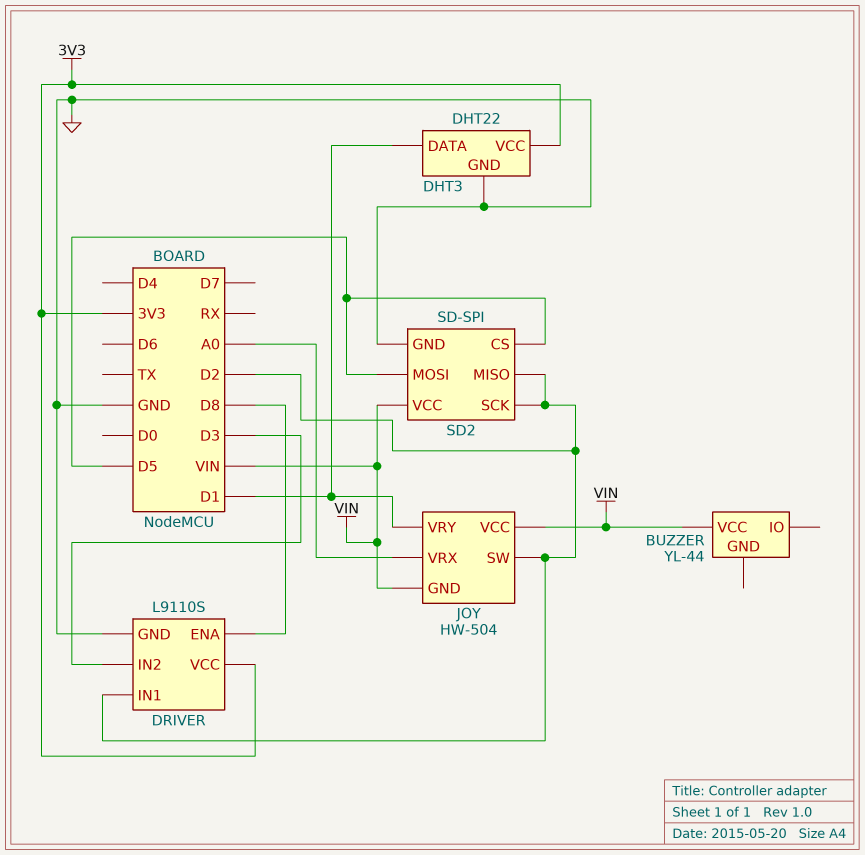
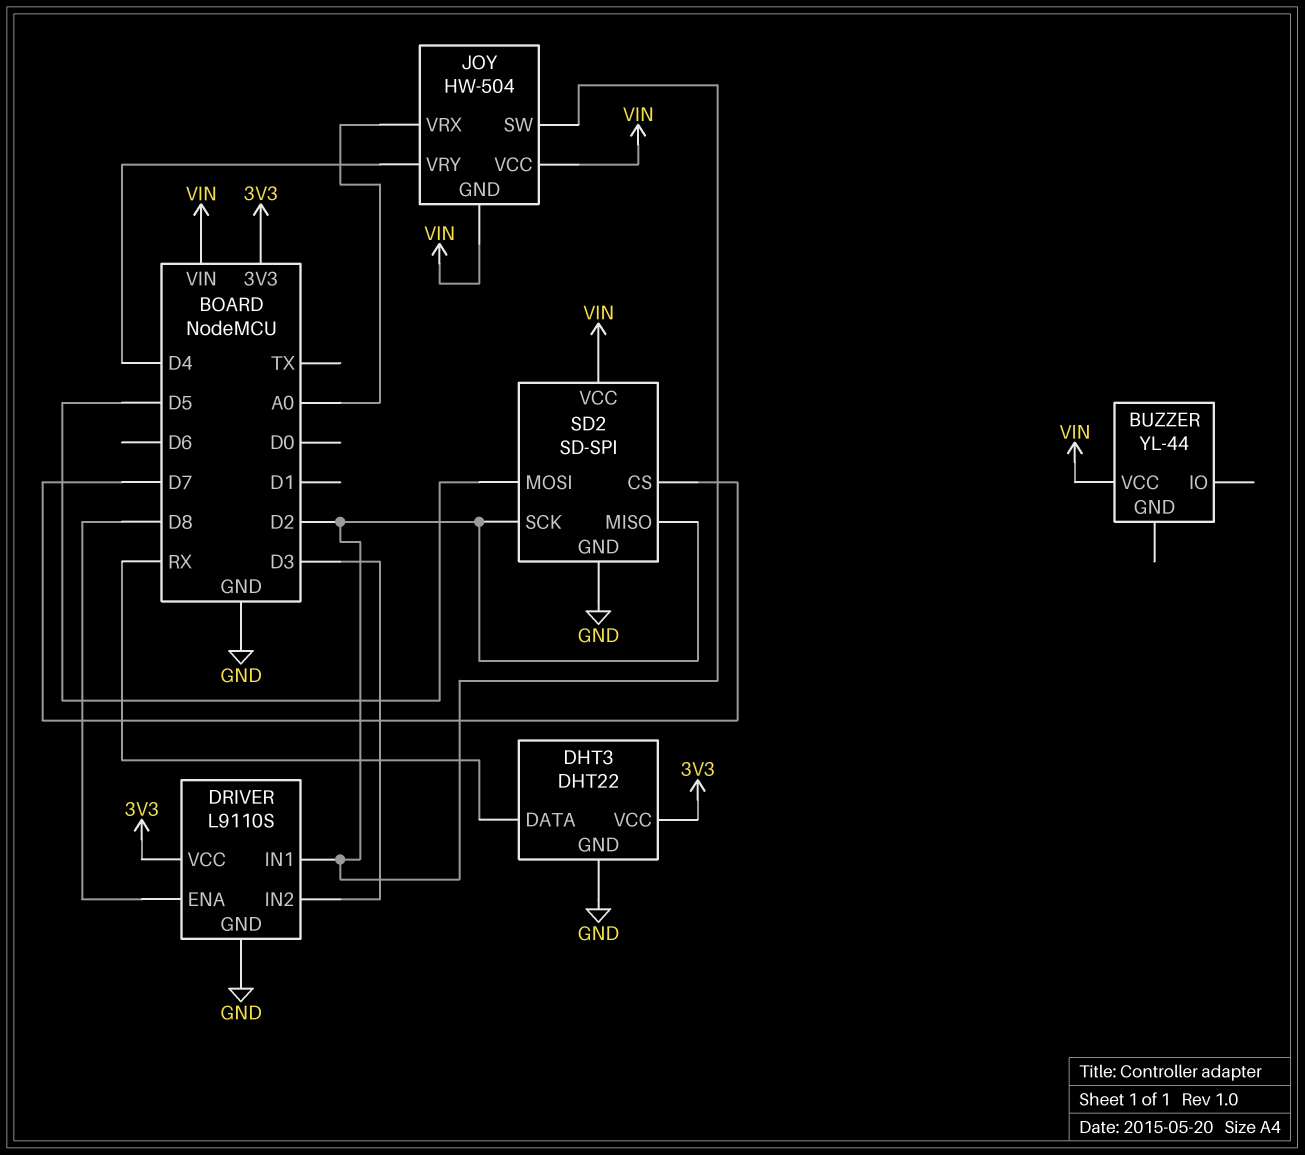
DHT3 pin DATA: D1 -> RX
JOY pin VRY: D1 -> D4
SD2 pin CS: D5 -> D7

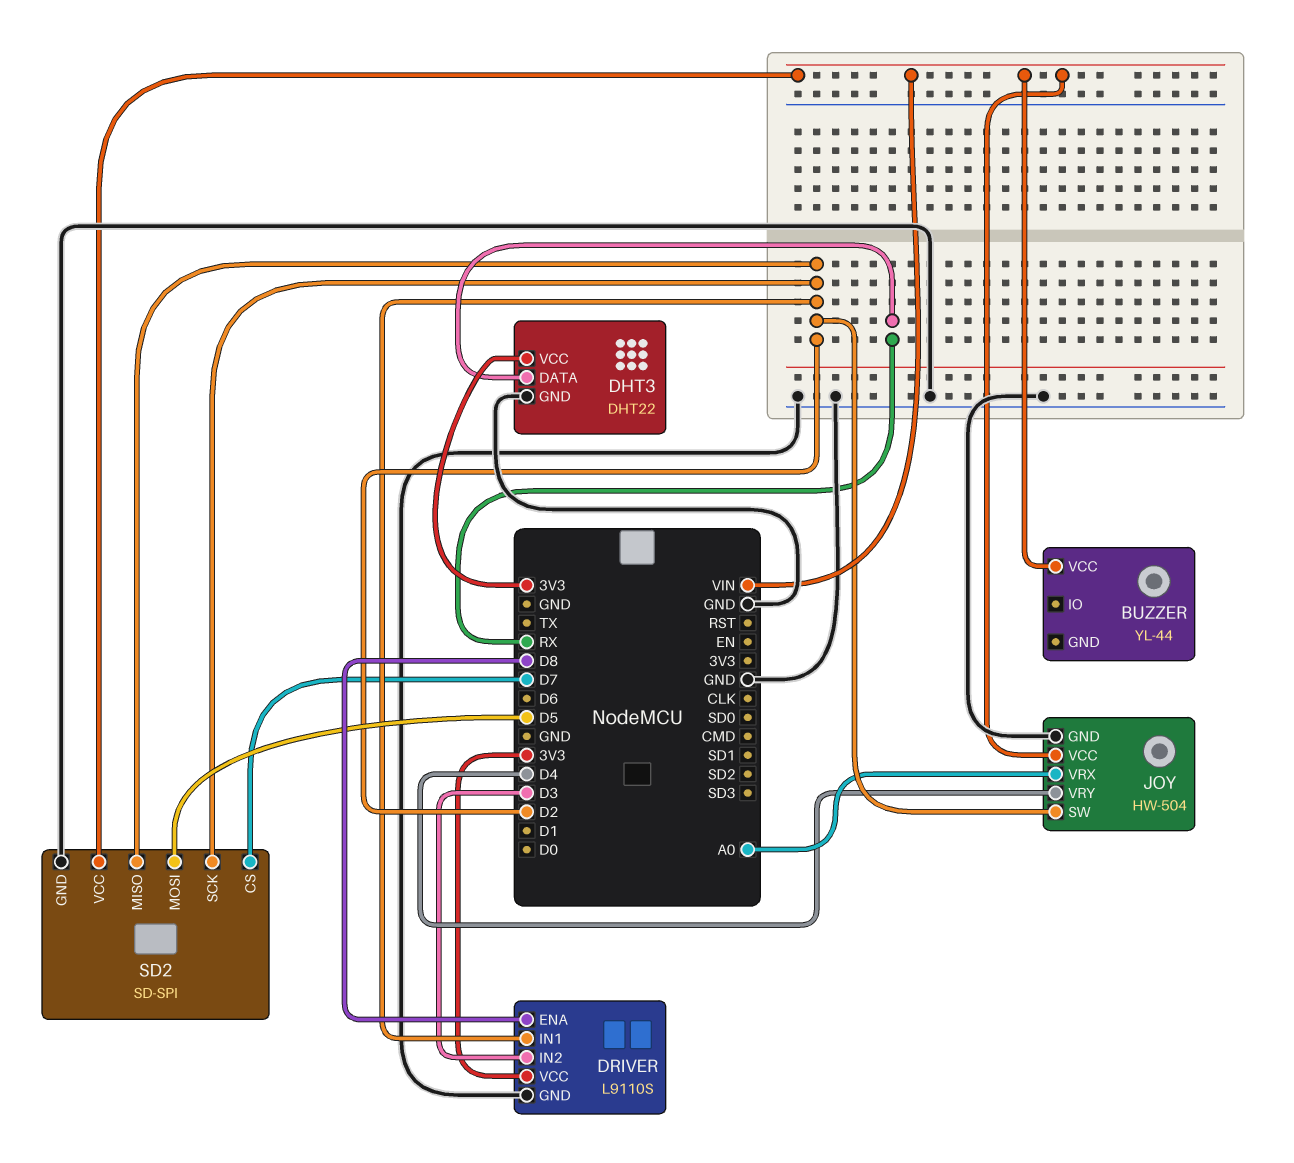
JOY pin GND: VIN -> GND

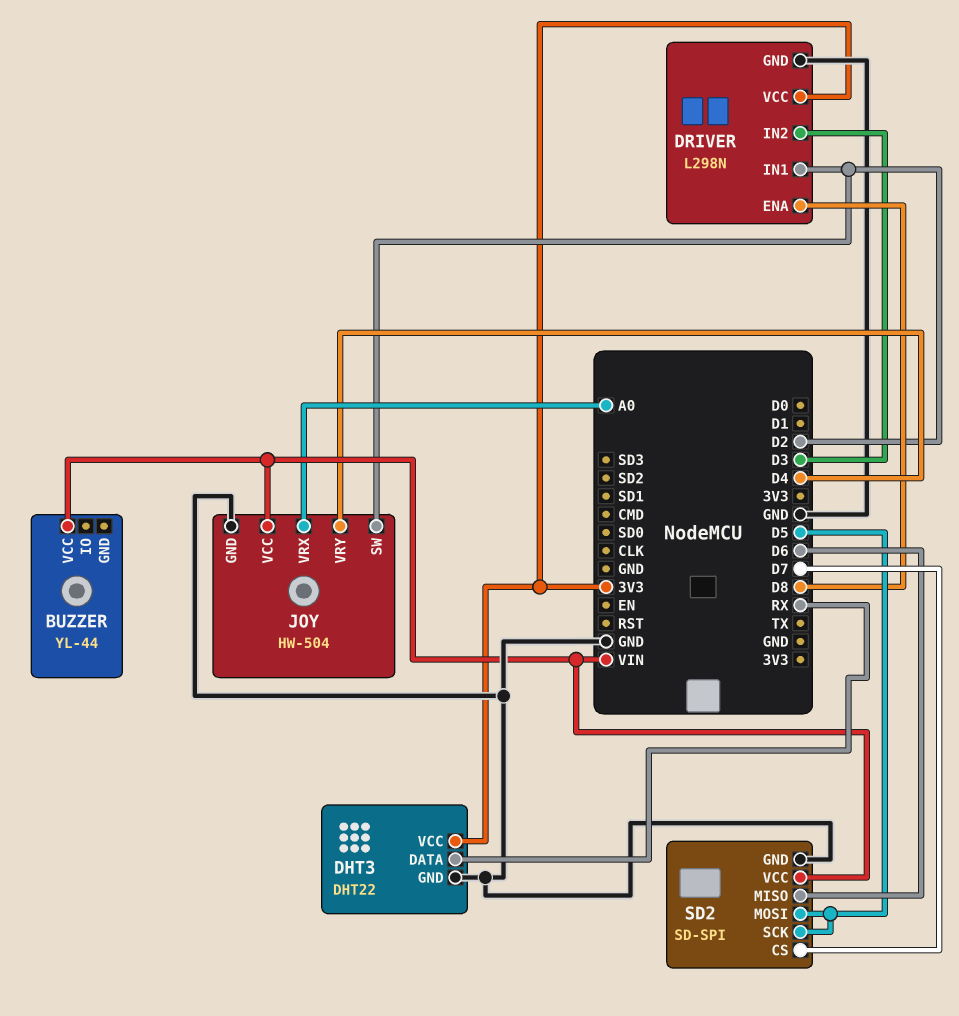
DRIVER: L9110S -> L298N
SD2 pin MISO: D2 -> D6
SD2 pin SCK: D2 -> D5

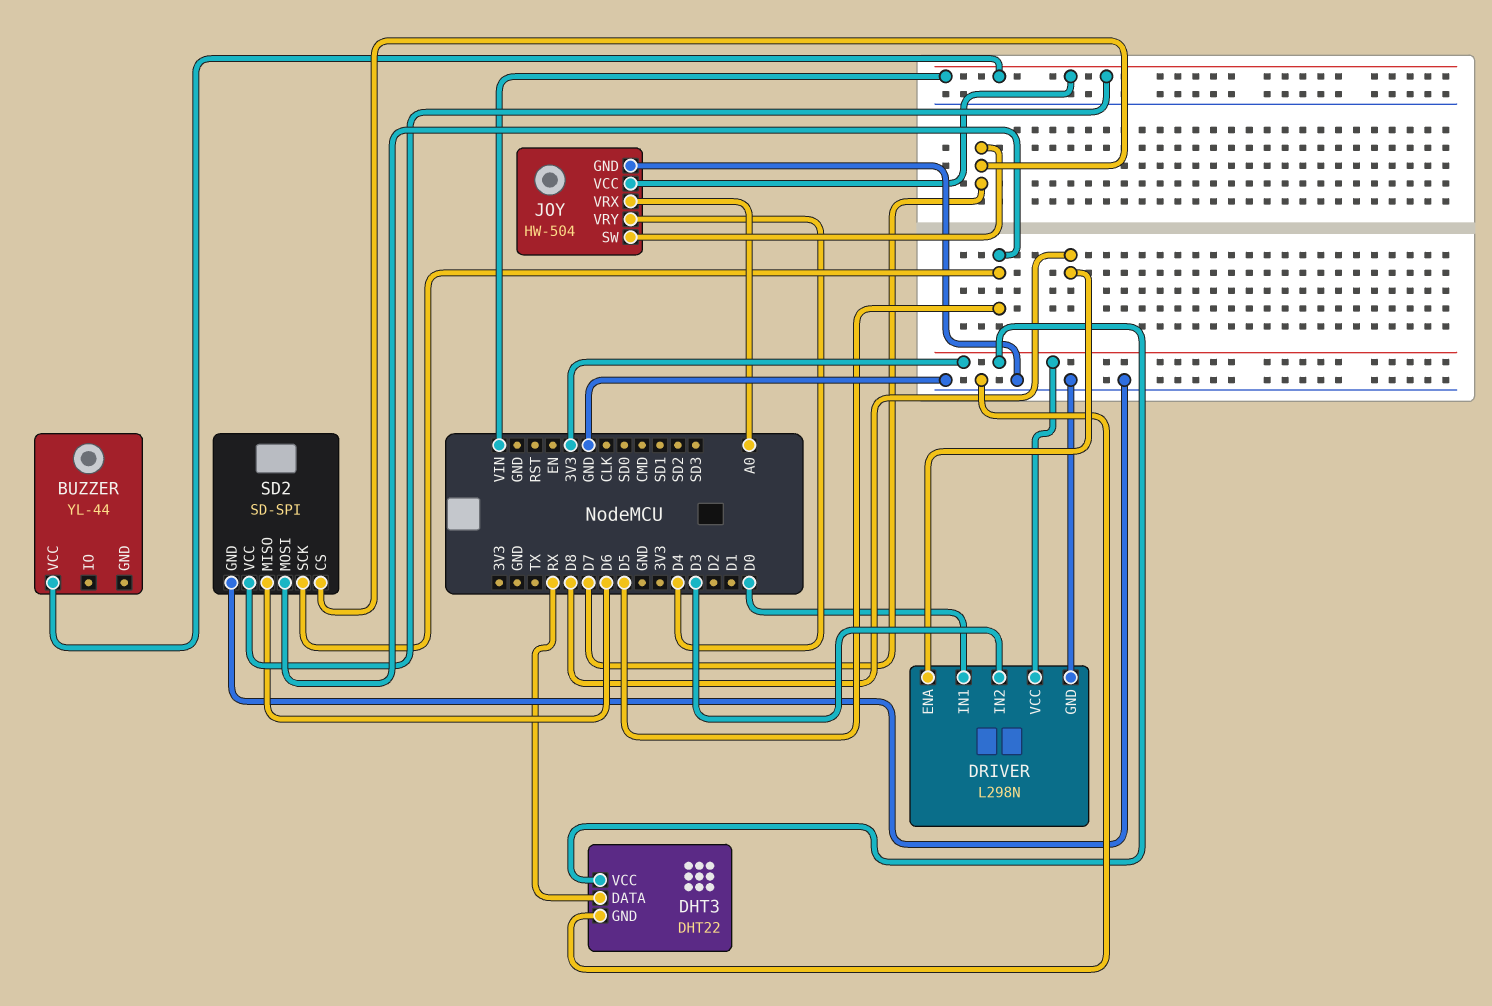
DRIVER pin IN1: D2 -> D0
JOY pin SW: D2 -> D7

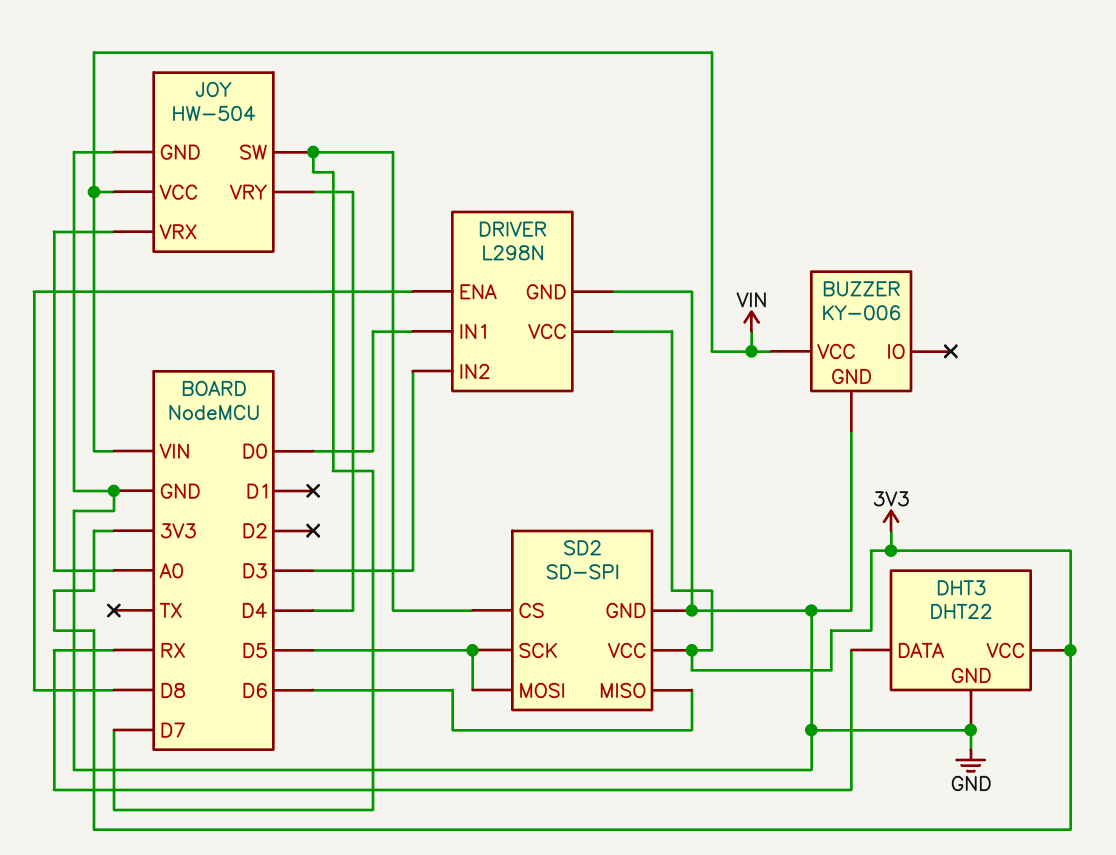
BUZZER: YL-44 -> KY-006
BUZZER pin GND: none -> GND
SD2 pin VCC: VIN -> 3V3

